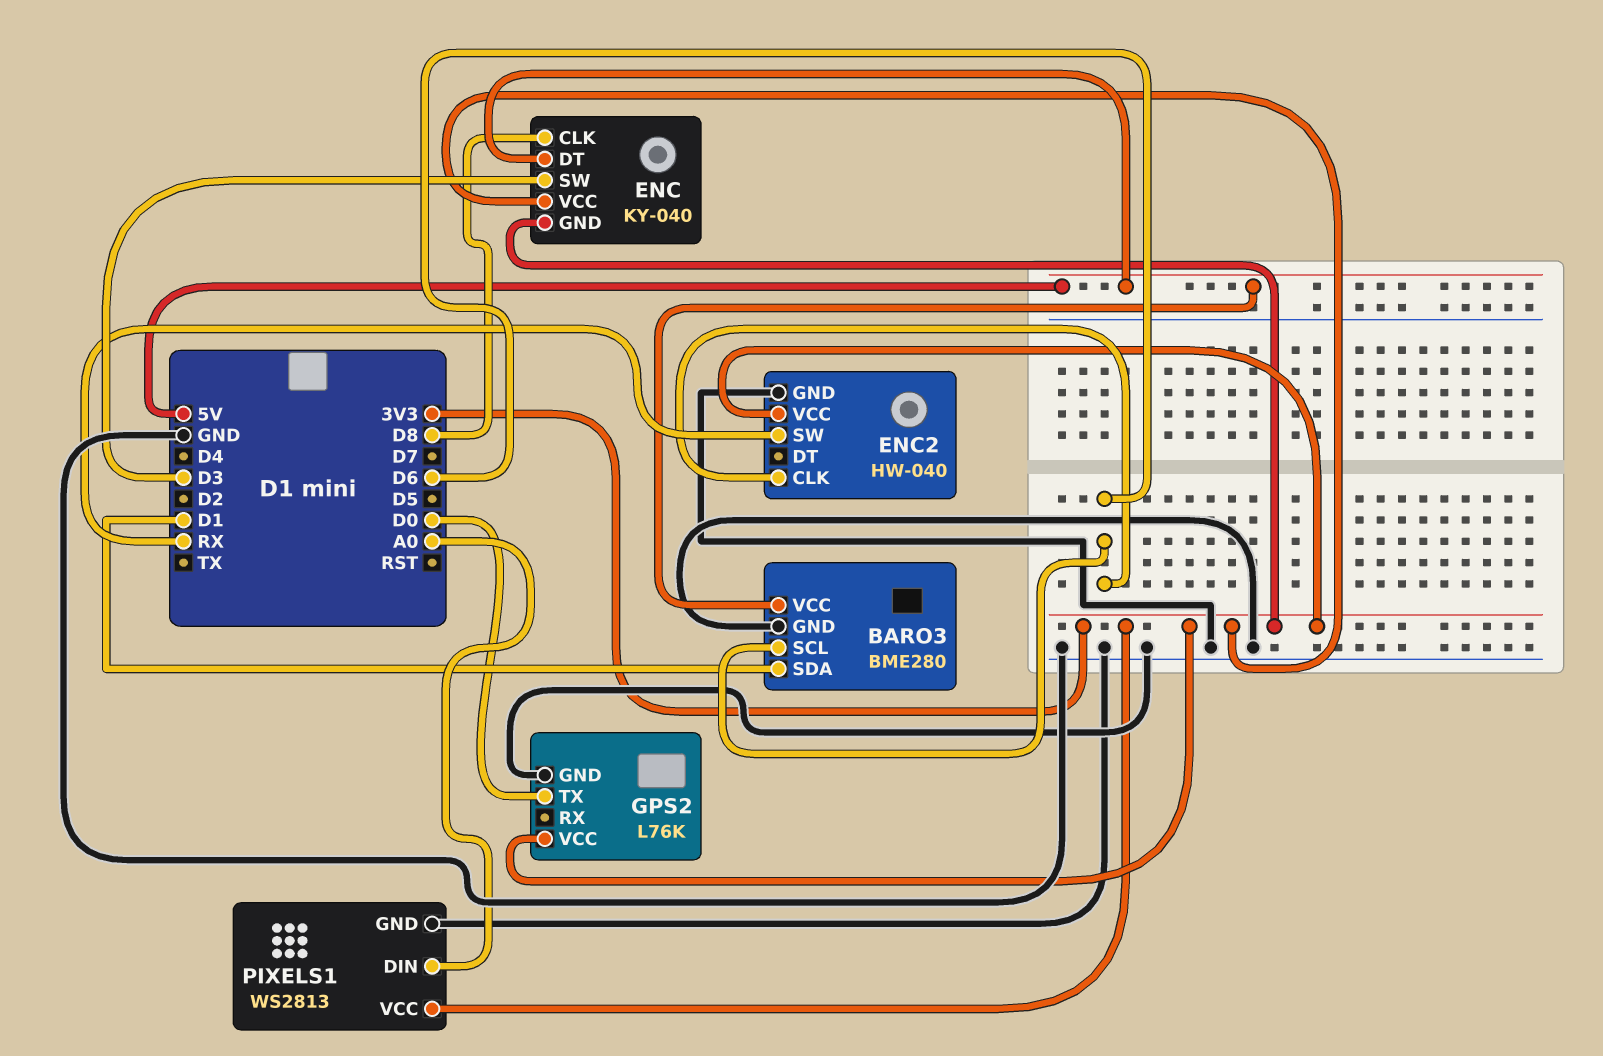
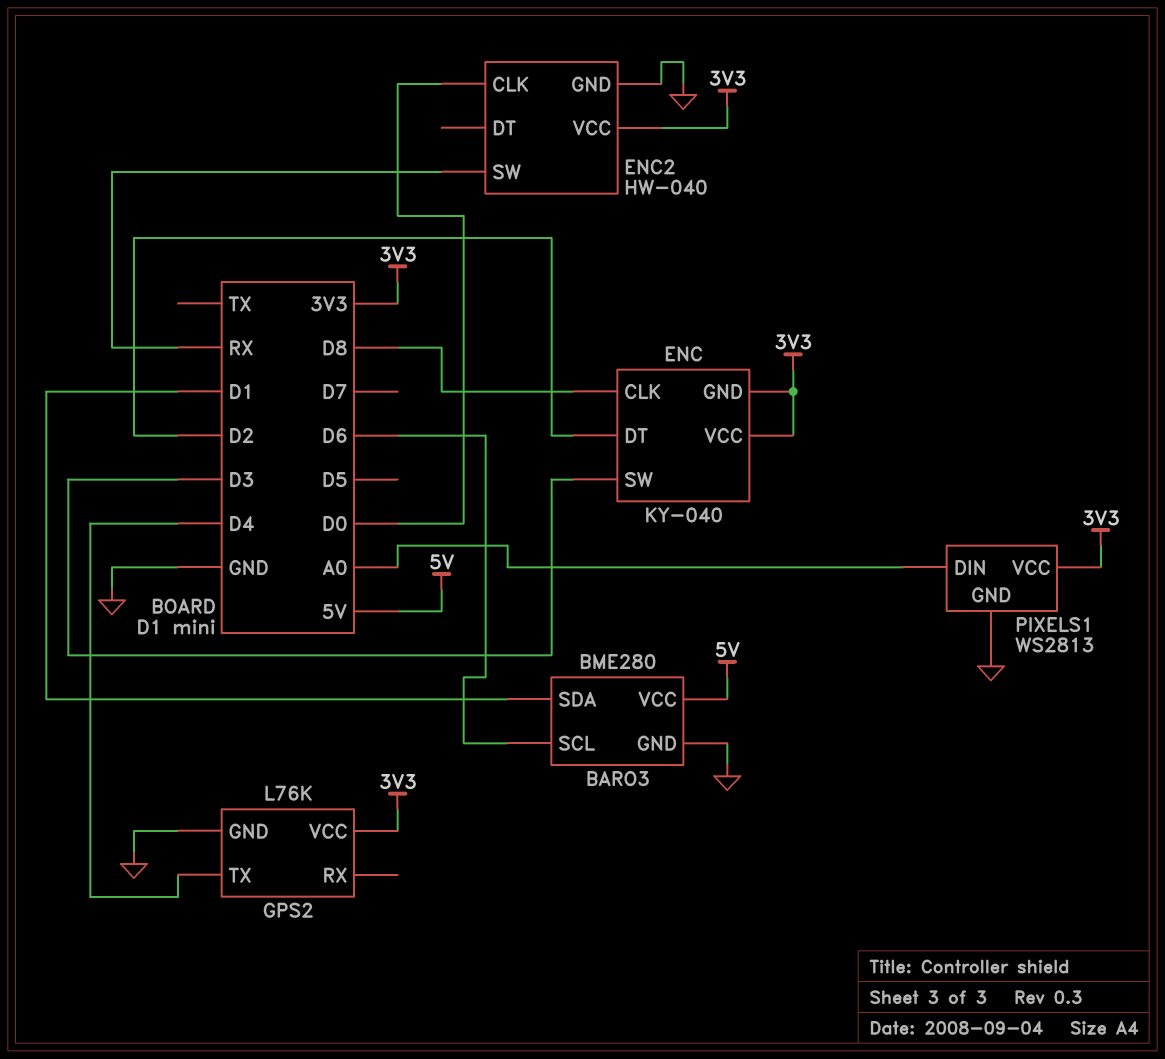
ENC pin DT: 5V -> D2
ENC2 pin CLK: D6 -> D0
GPS2 pin TX: D0 -> D4

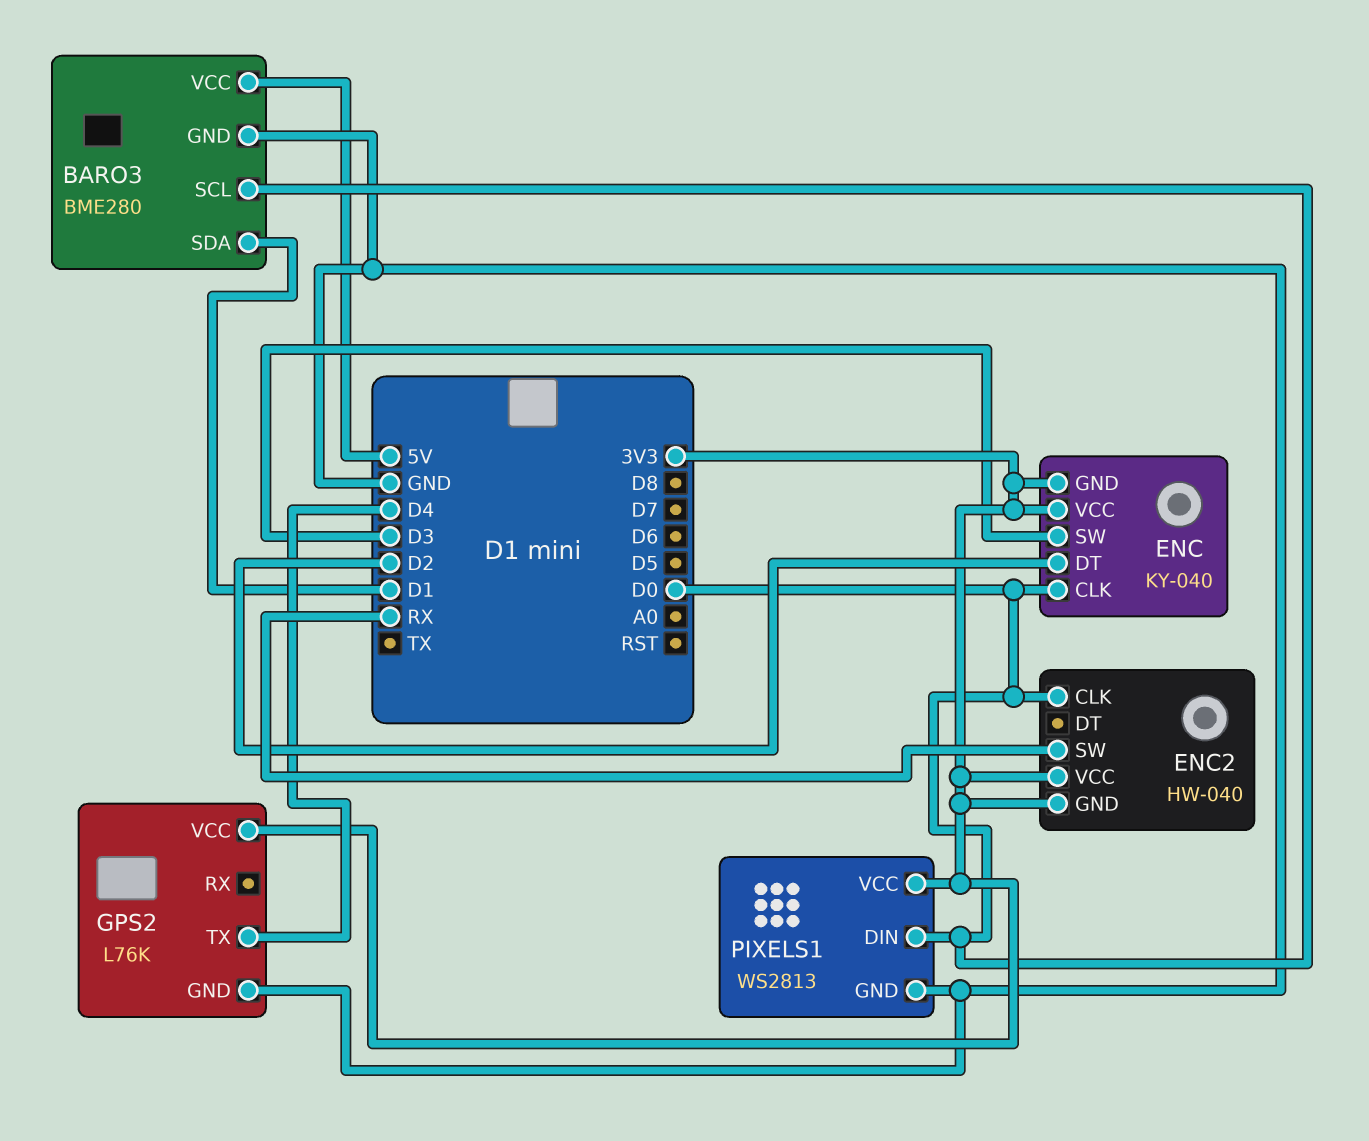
BARO3 pin SCL: D6 -> D0
ENC pin CLK: D8 -> D0
ENC2 pin GND: GND -> 3V3
PIXELS1 pin DIN: A0 -> D0

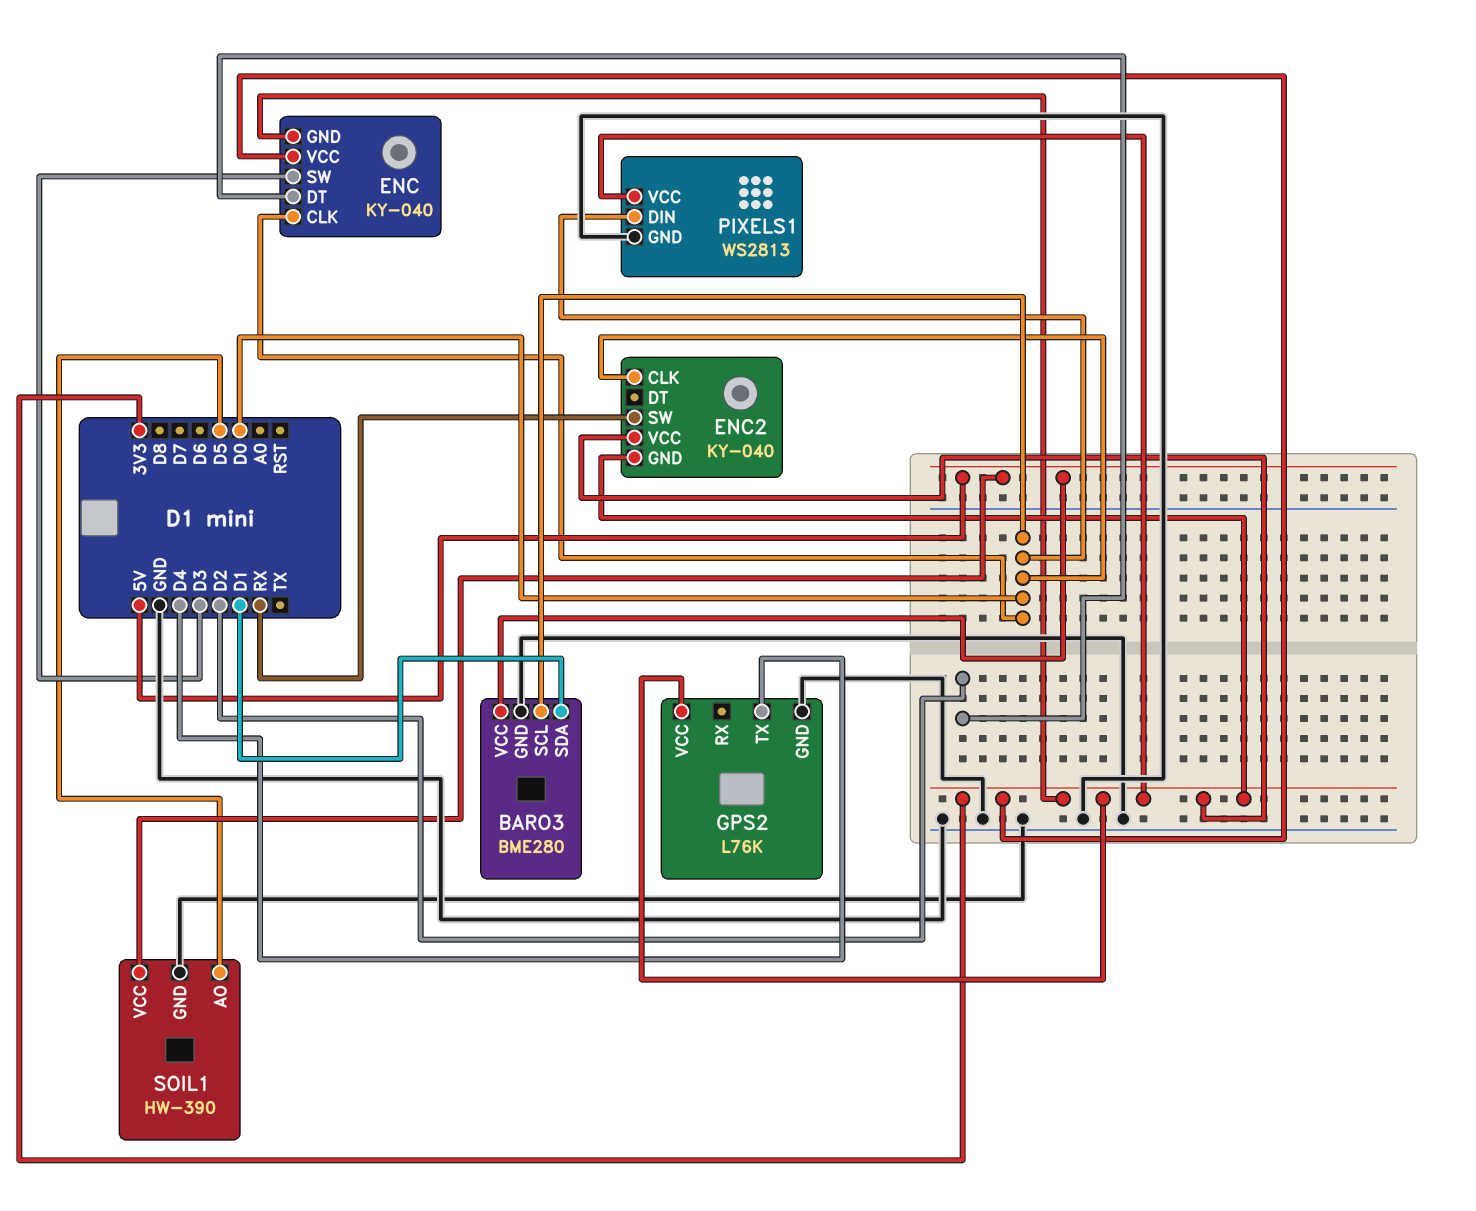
ENC2: HW-040 -> KY-040
SOIL1: none -> HW-390
SOIL1 pin AO: none -> D5
SOIL1 pin GND: none -> GND
SOIL1 pin VCC: none -> 5V

